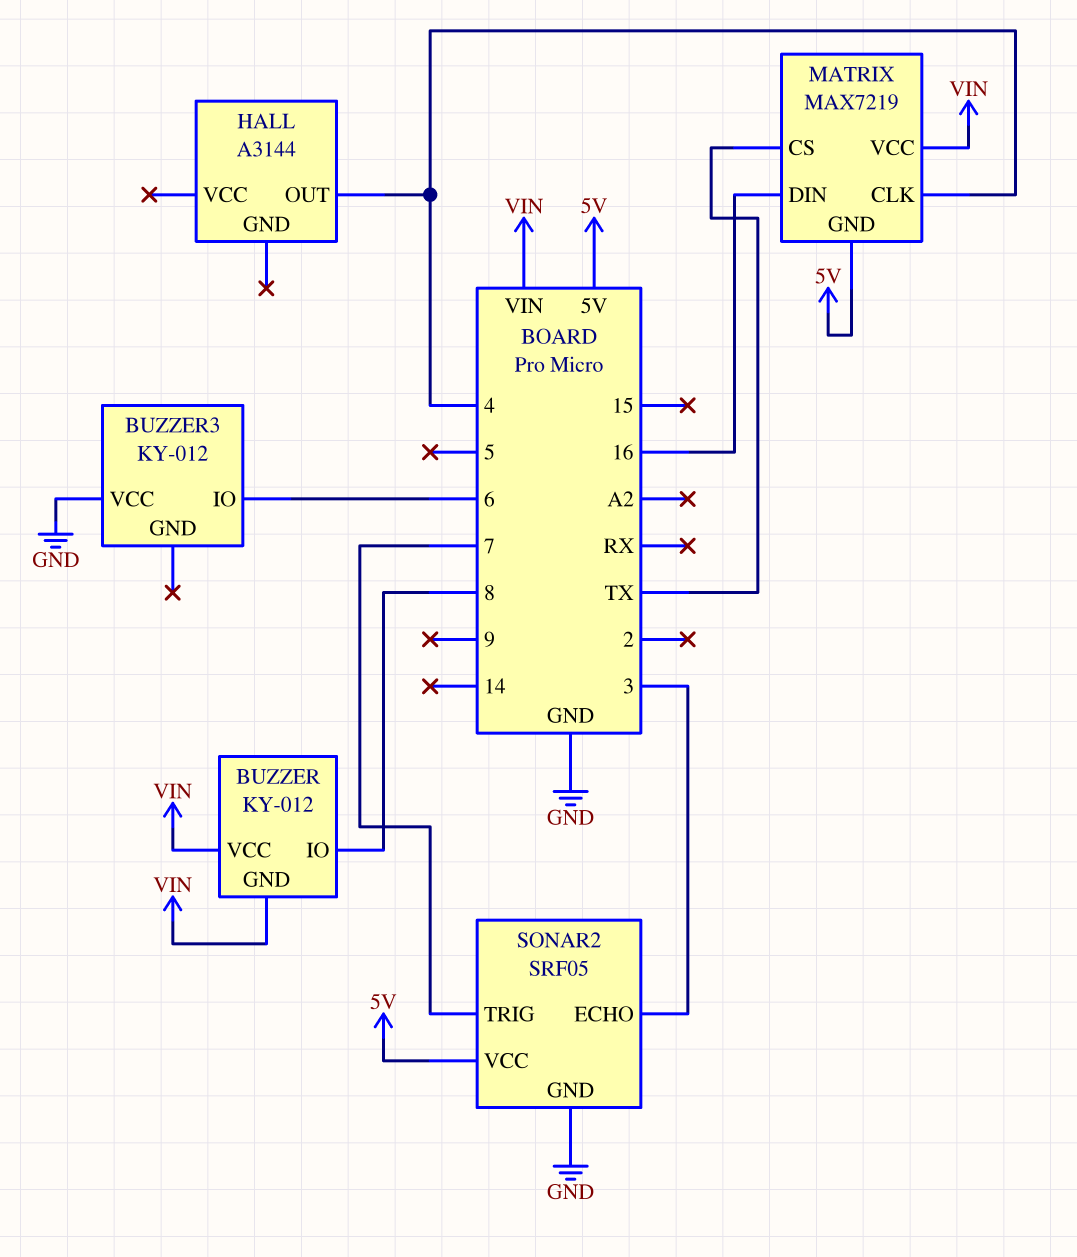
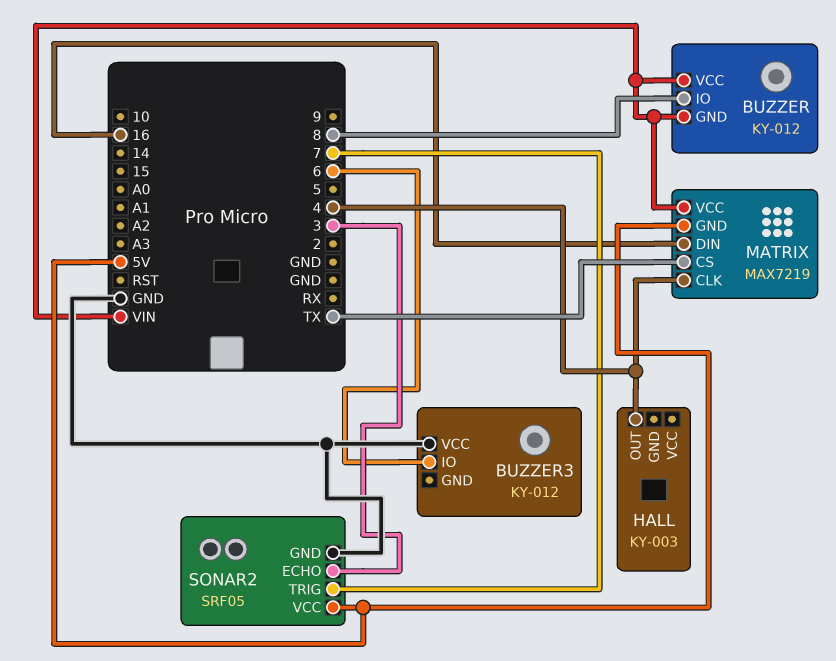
HALL: A3144 -> KY-003

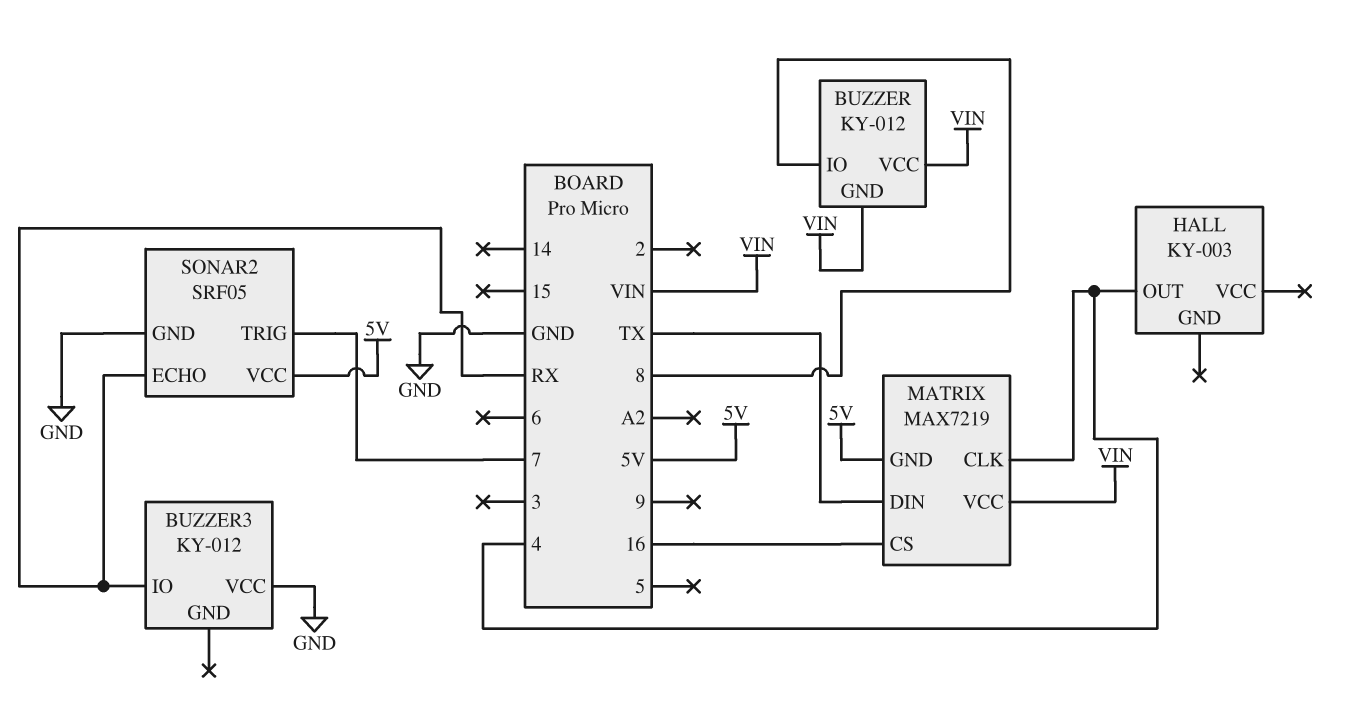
BUZZER3 pin IO: 6 -> RX
MATRIX pin CS: TX -> 16
MATRIX pin DIN: 16 -> TX
SONAR2 pin ECHO: 3 -> RX

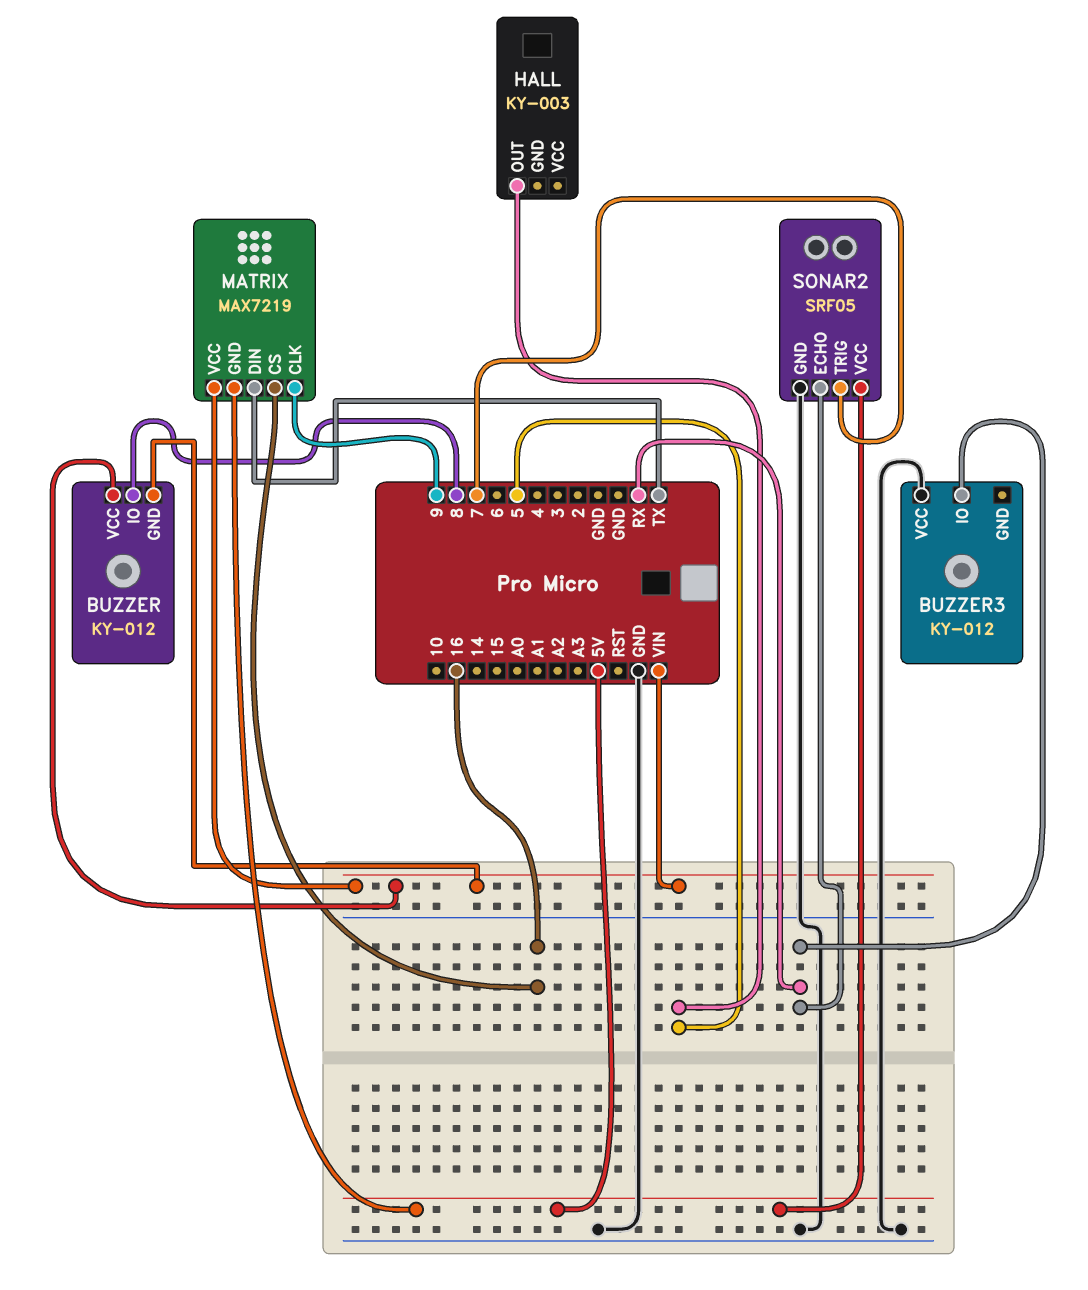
HALL pin OUT: 4 -> 5
MATRIX pin CLK: 4 -> 9

